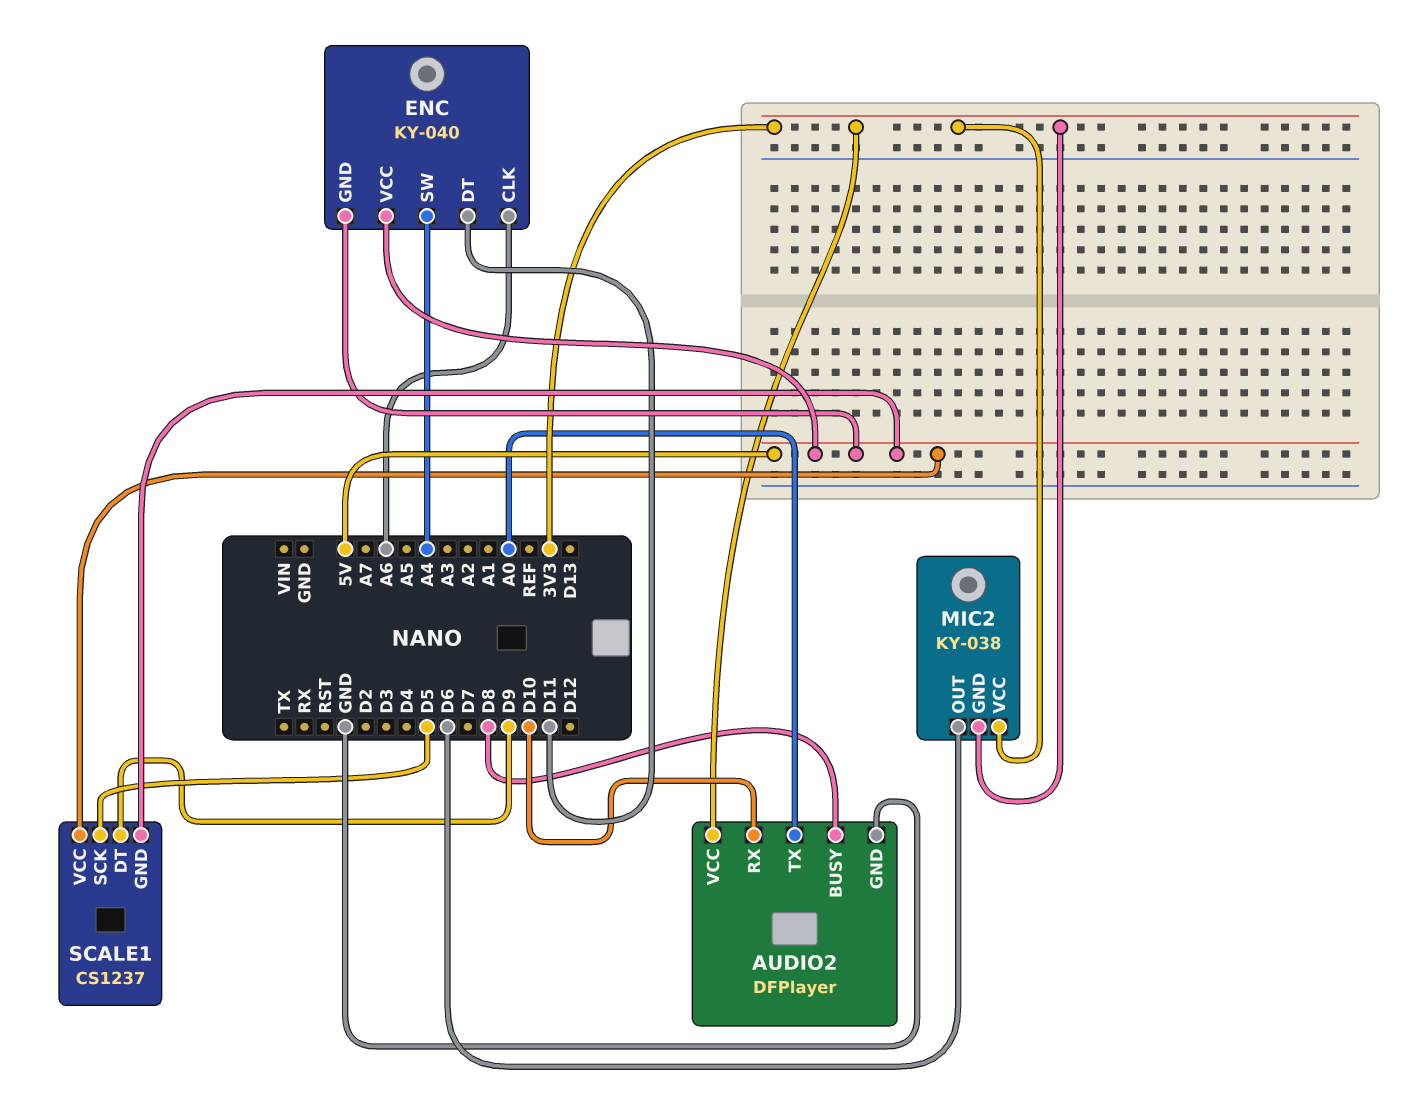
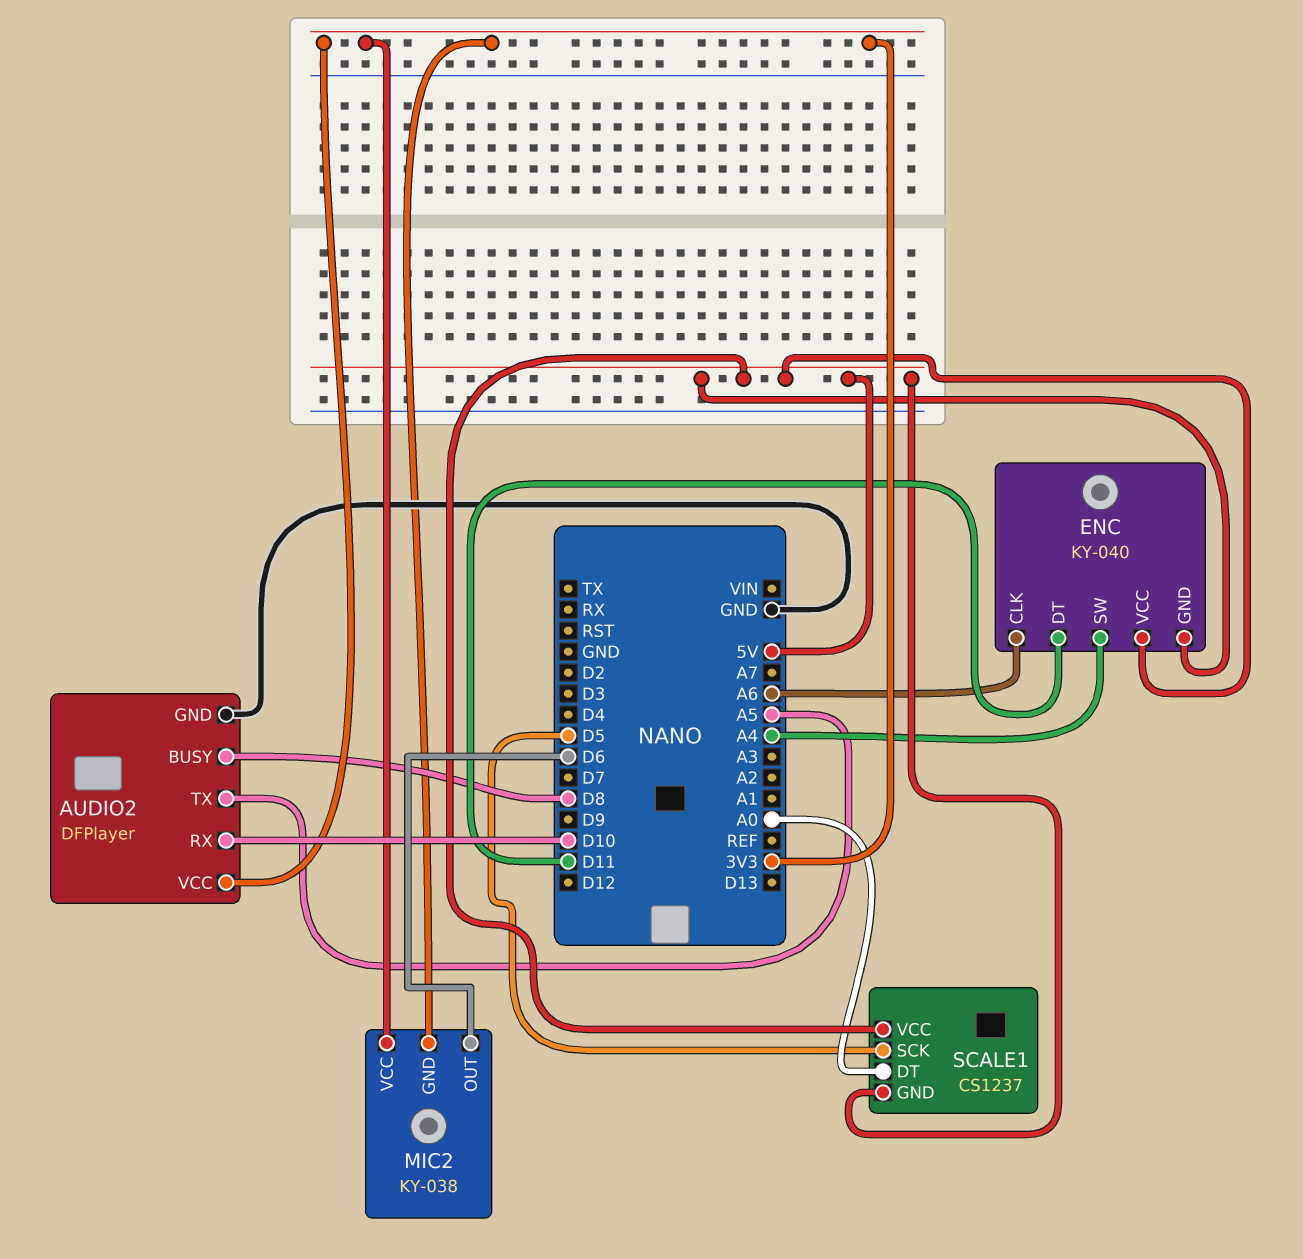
AUDIO2 pin TX: A0 -> A5
SCALE1 pin DT: D9 -> A0

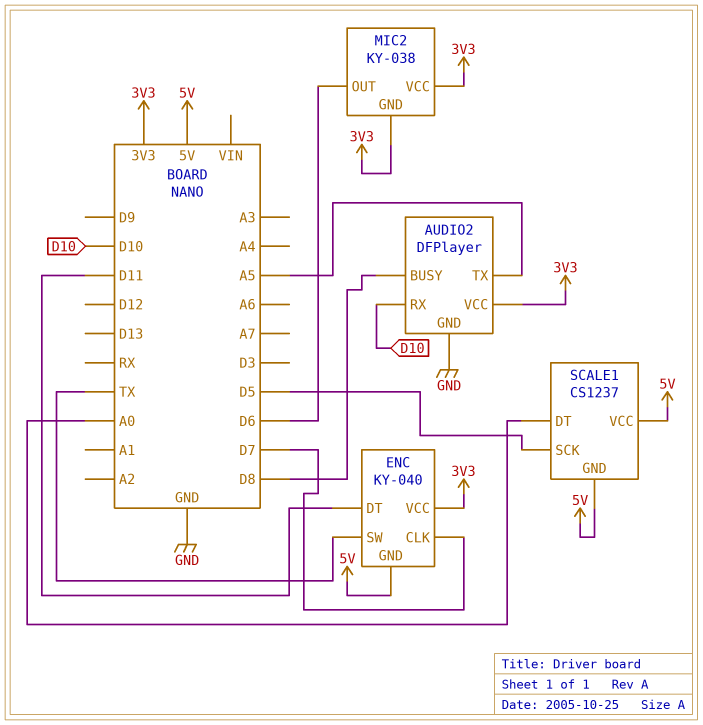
ENC pin CLK: A6 -> D7
ENC pin SW: A4 -> TX
ENC pin VCC: 5V -> 3V3

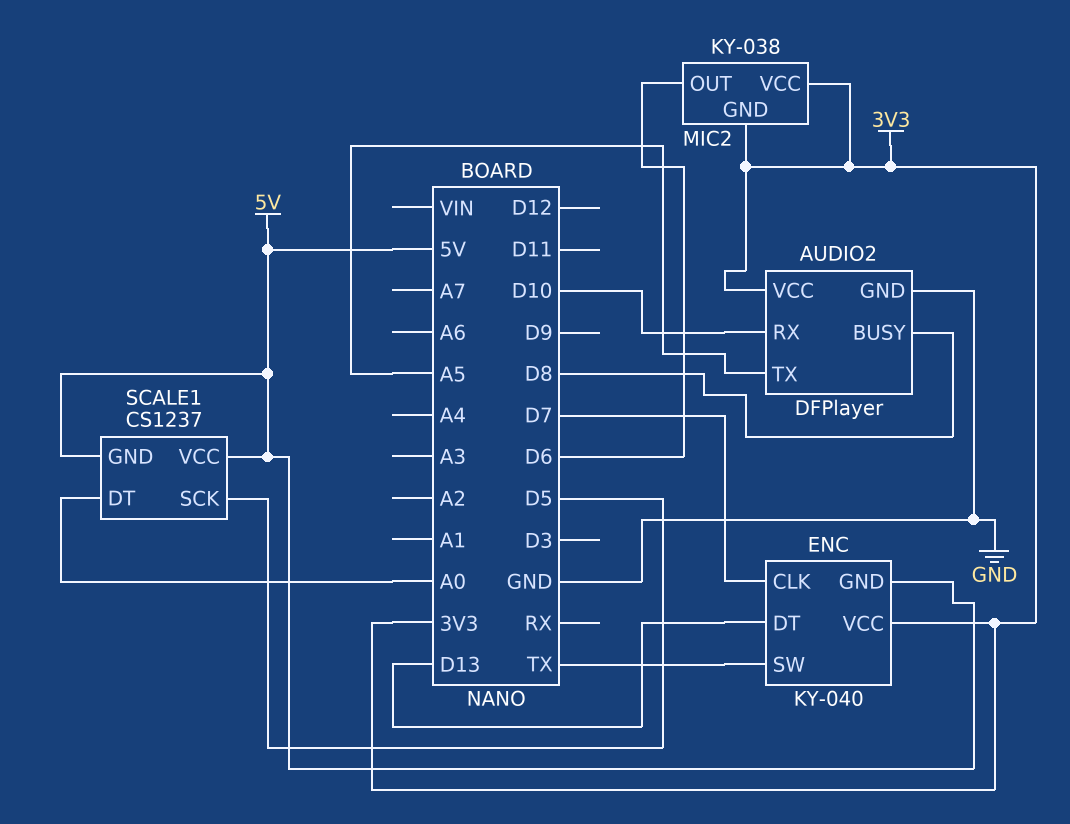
ENC pin DT: D11 -> D13

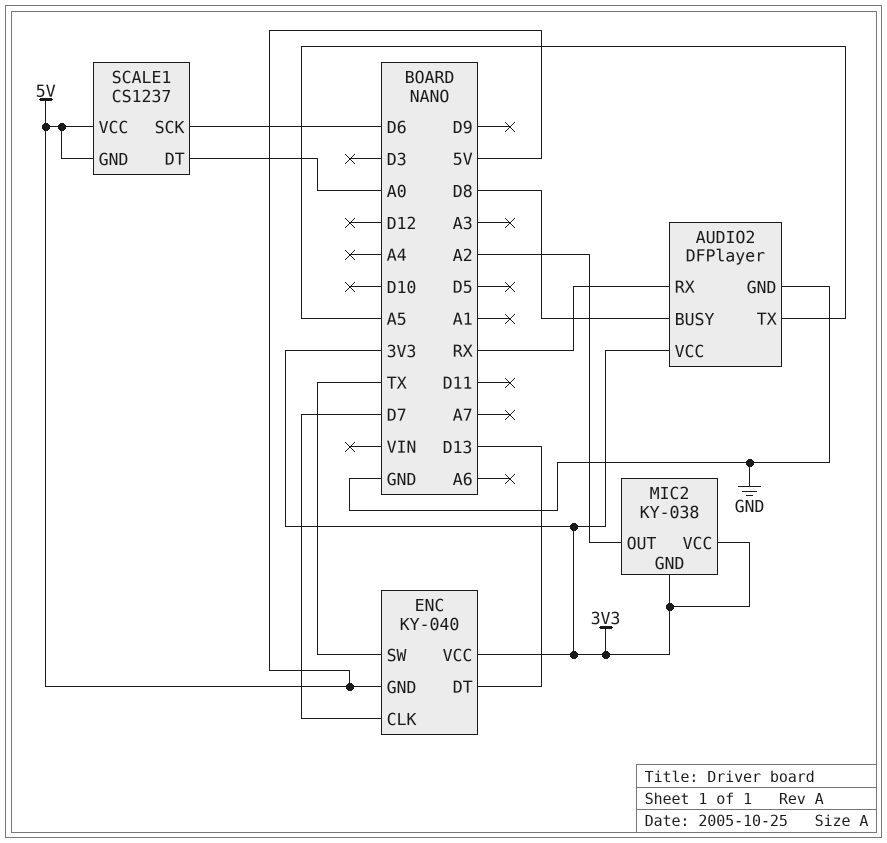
AUDIO2 pin RX: D10 -> RX
MIC2 pin OUT: D6 -> A2
SCALE1 pin SCK: D5 -> D6

